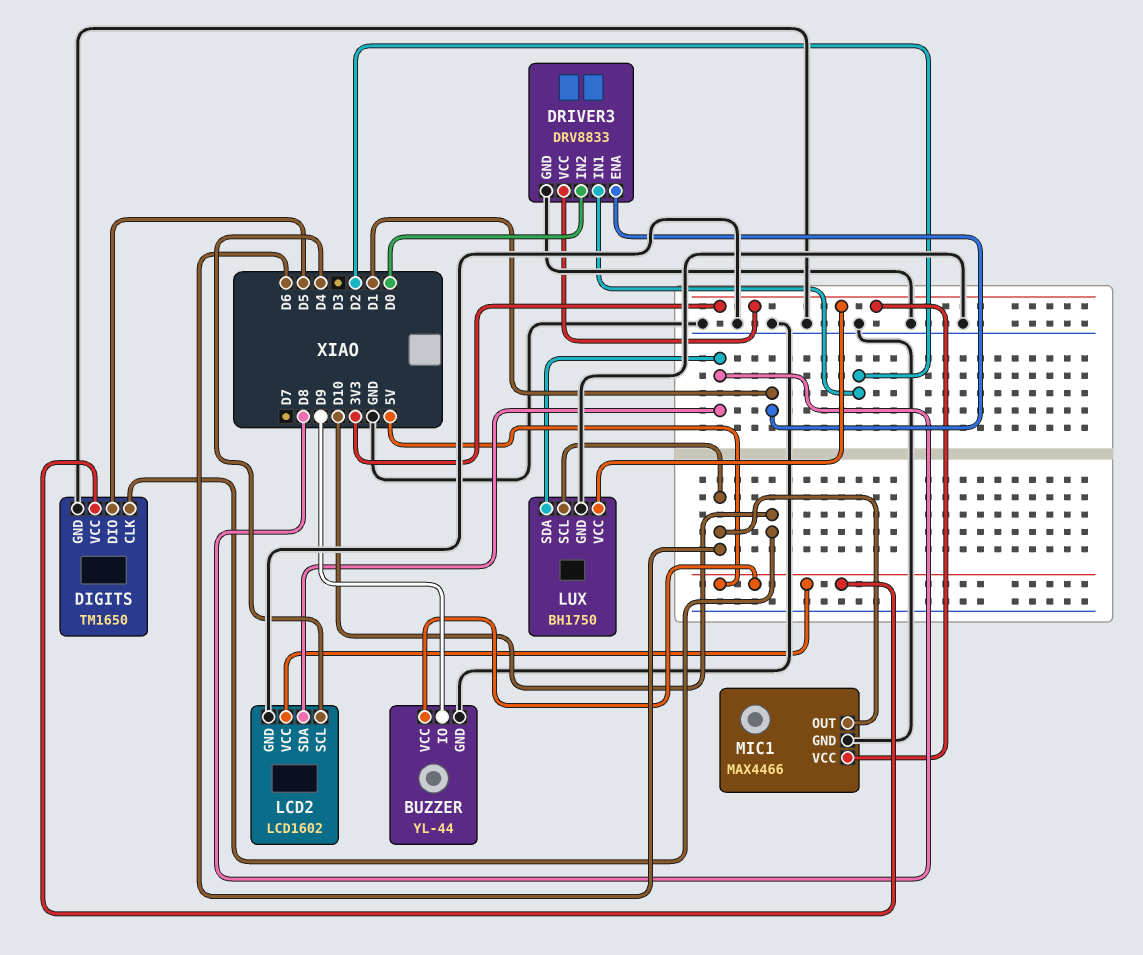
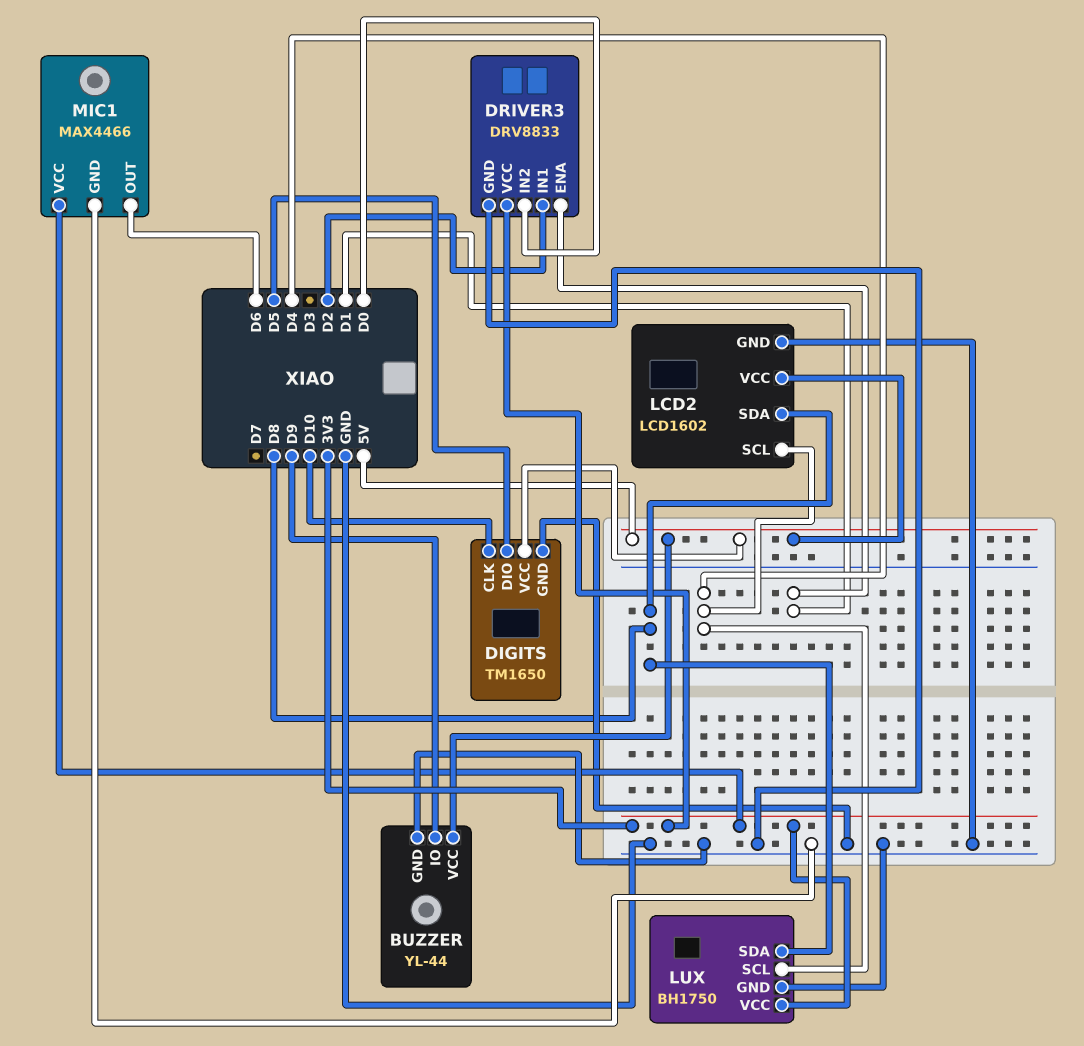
LUX pin SCL: D6 -> D4

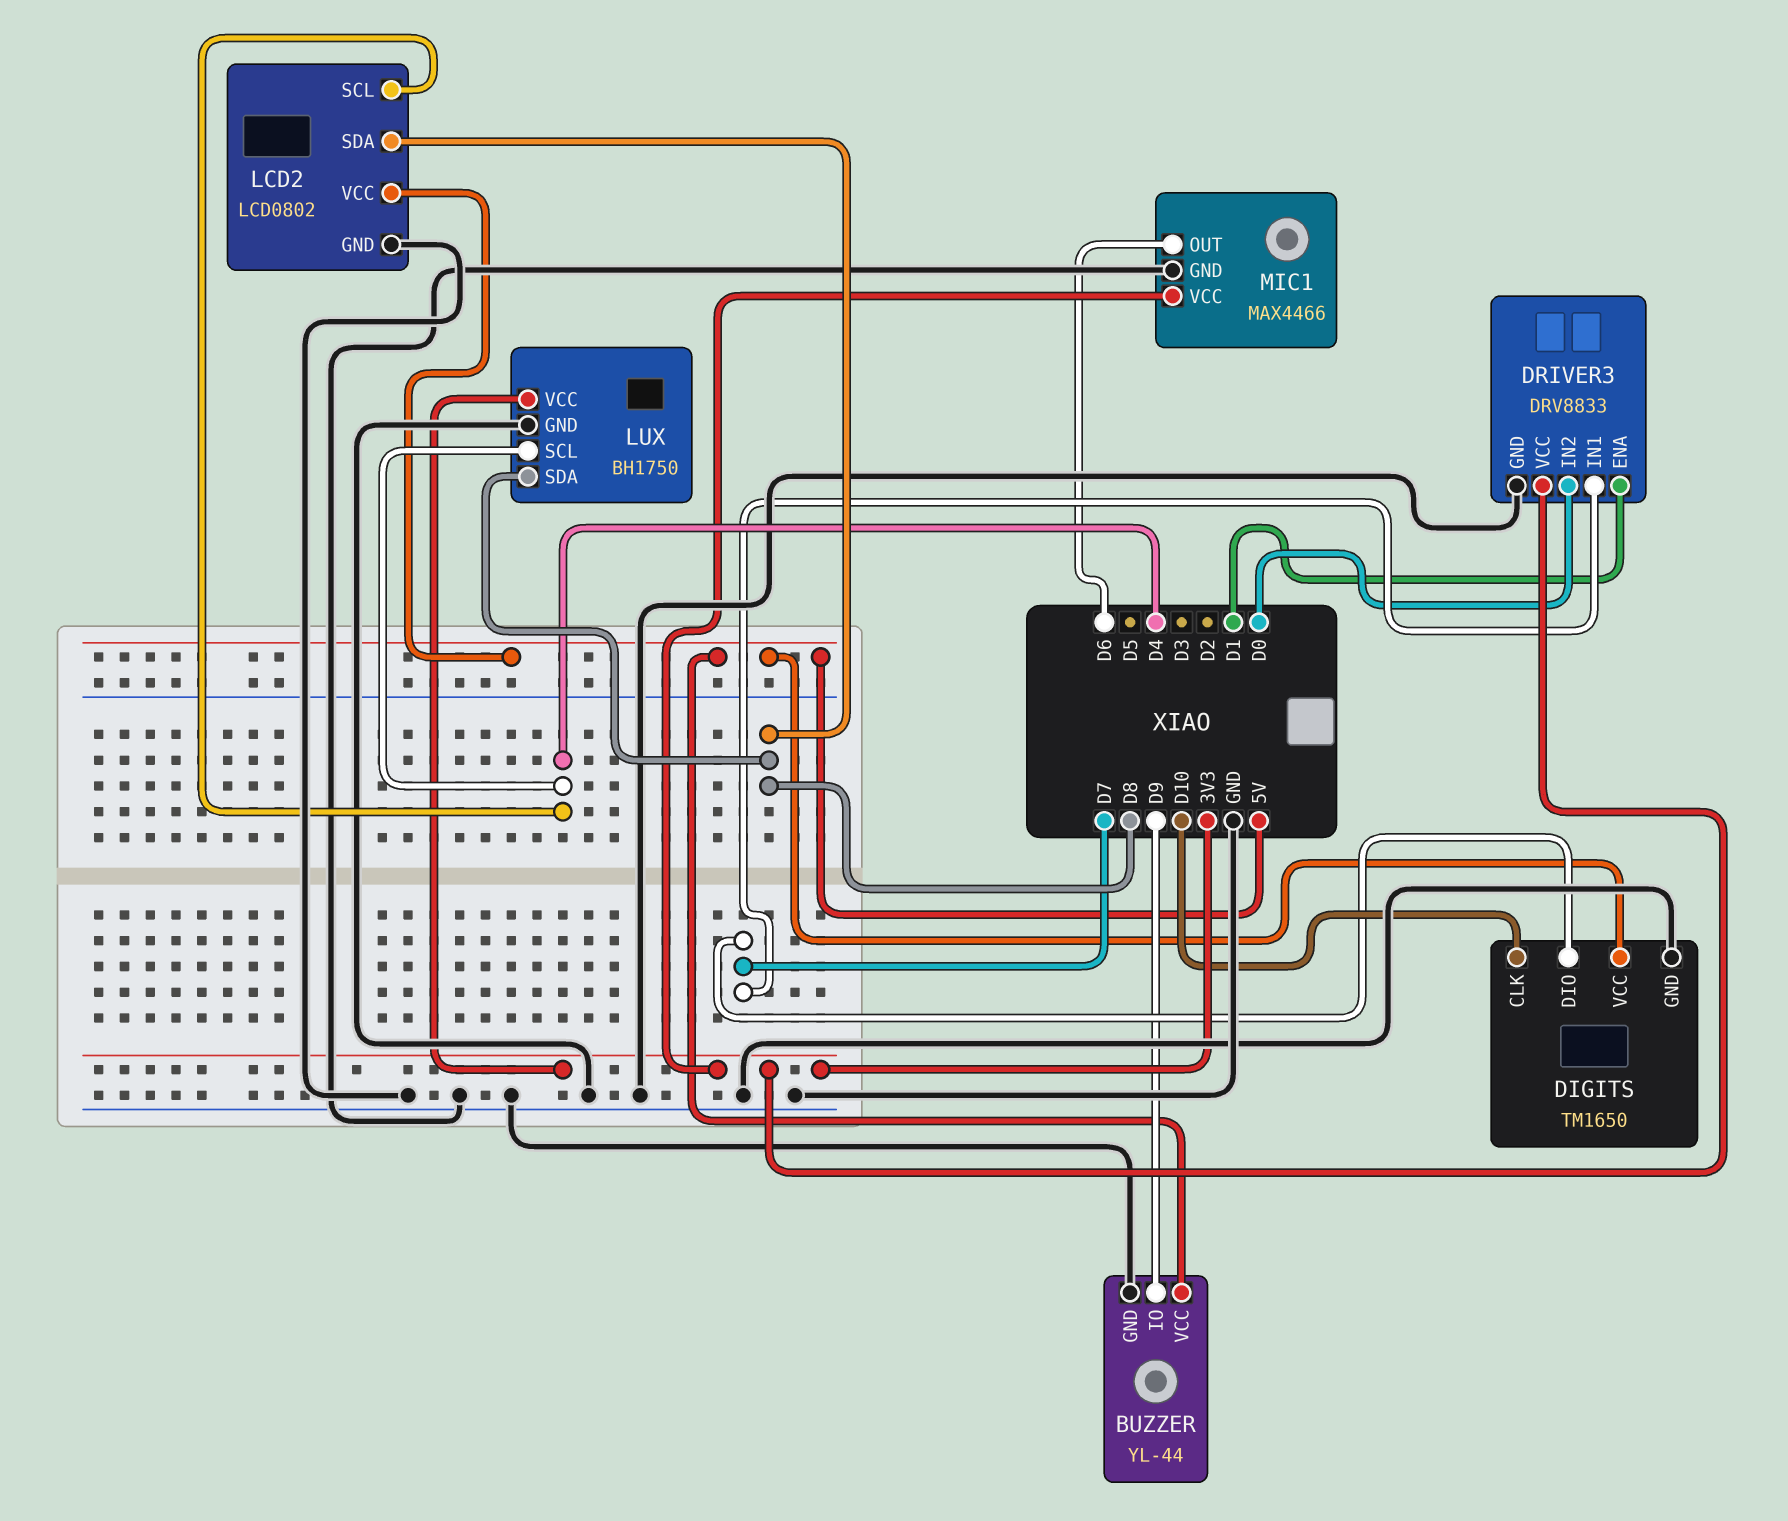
DIGITS pin DIO: D5 -> D7
DRIVER3 pin IN1: D2 -> D7
LCD2: LCD1602 -> LCD0802

